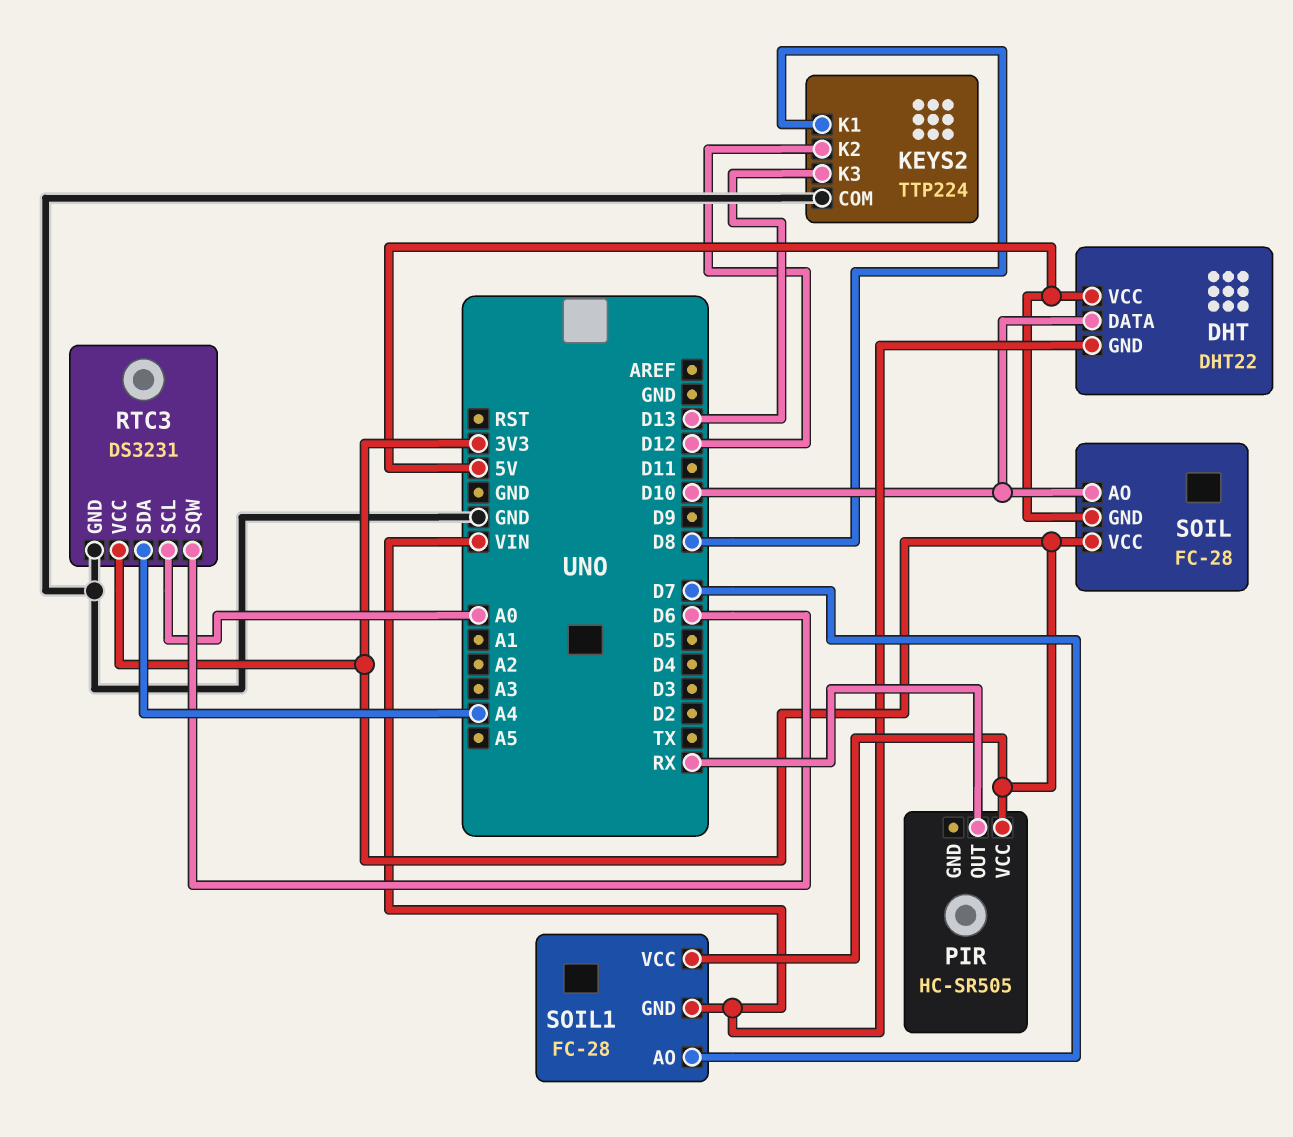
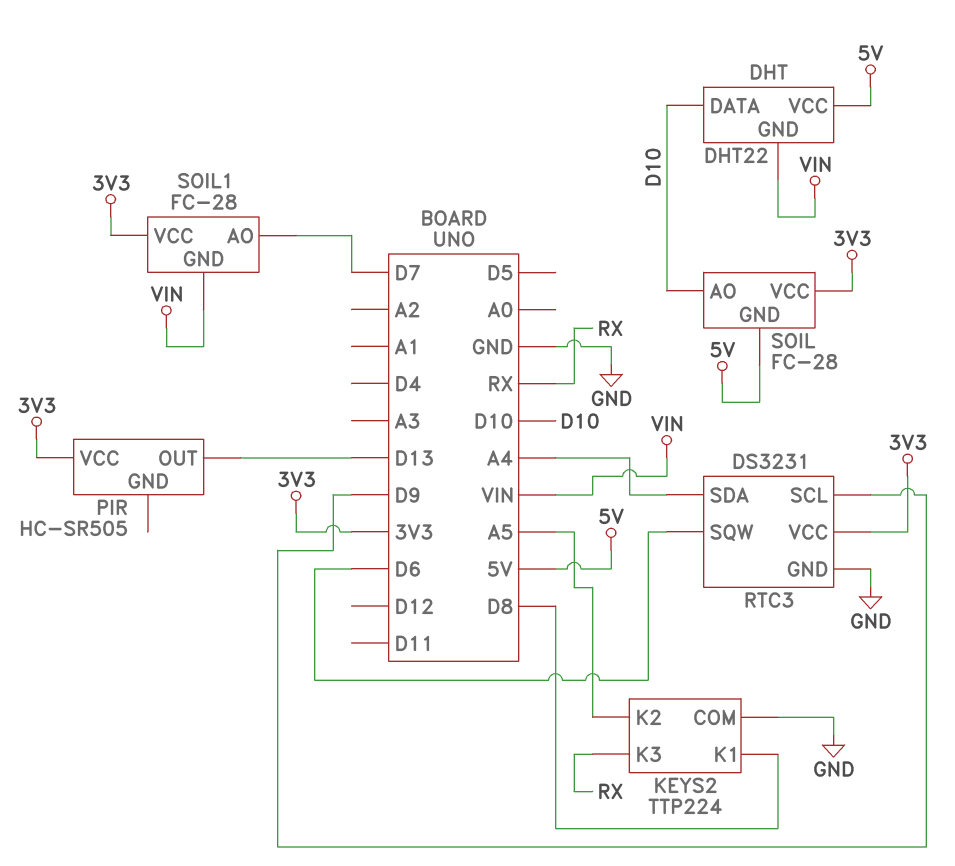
KEYS2 pin K2: D12 -> A5
KEYS2 pin K3: D13 -> RX
PIR pin OUT: RX -> D13
RTC3 pin SCL: A0 -> D9

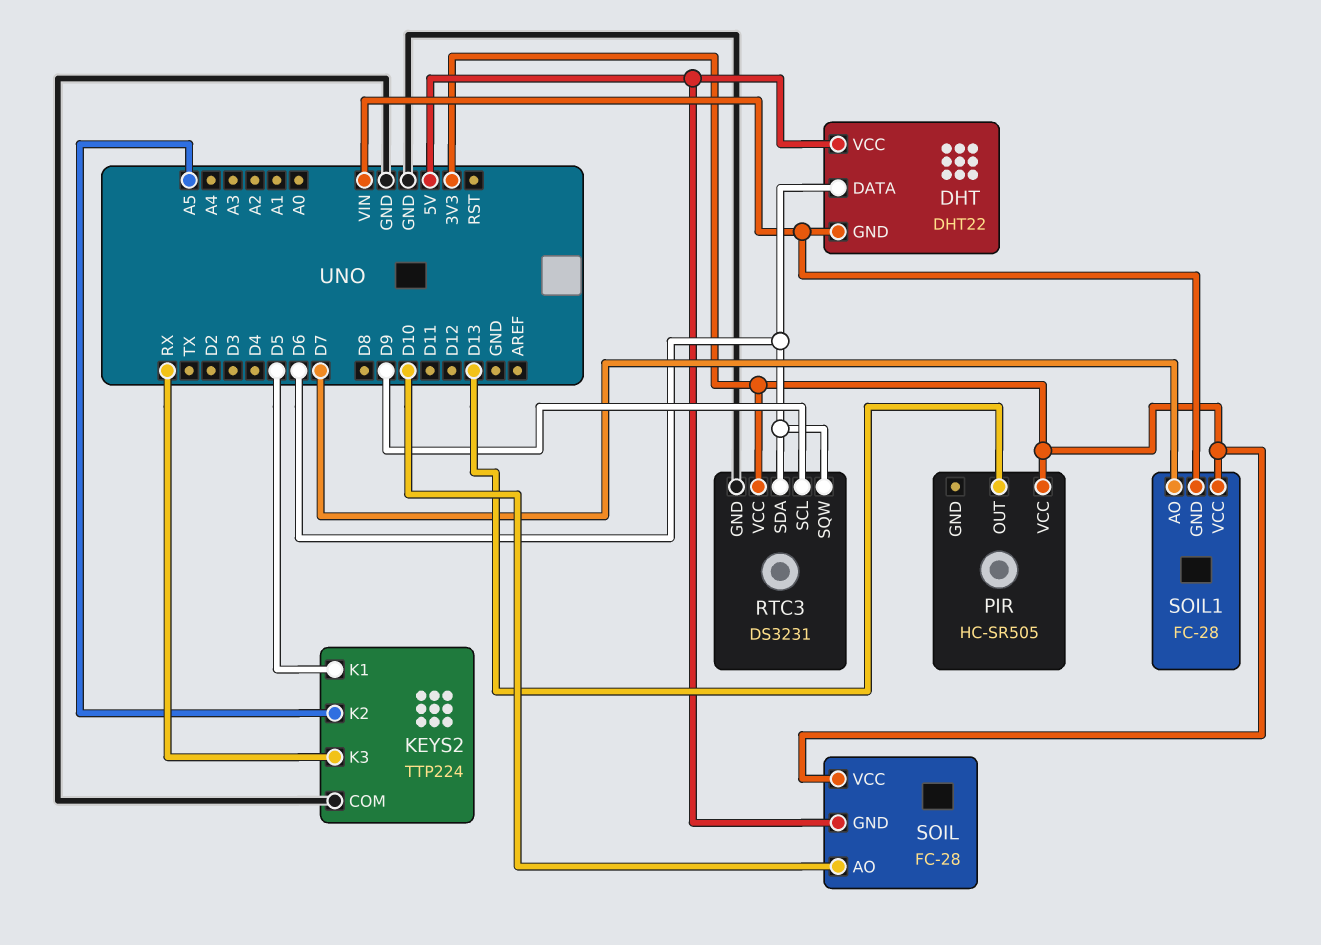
DHT pin DATA: D10 -> D6
KEYS2 pin K1: D8 -> D5
RTC3 pin SDA: A4 -> D6

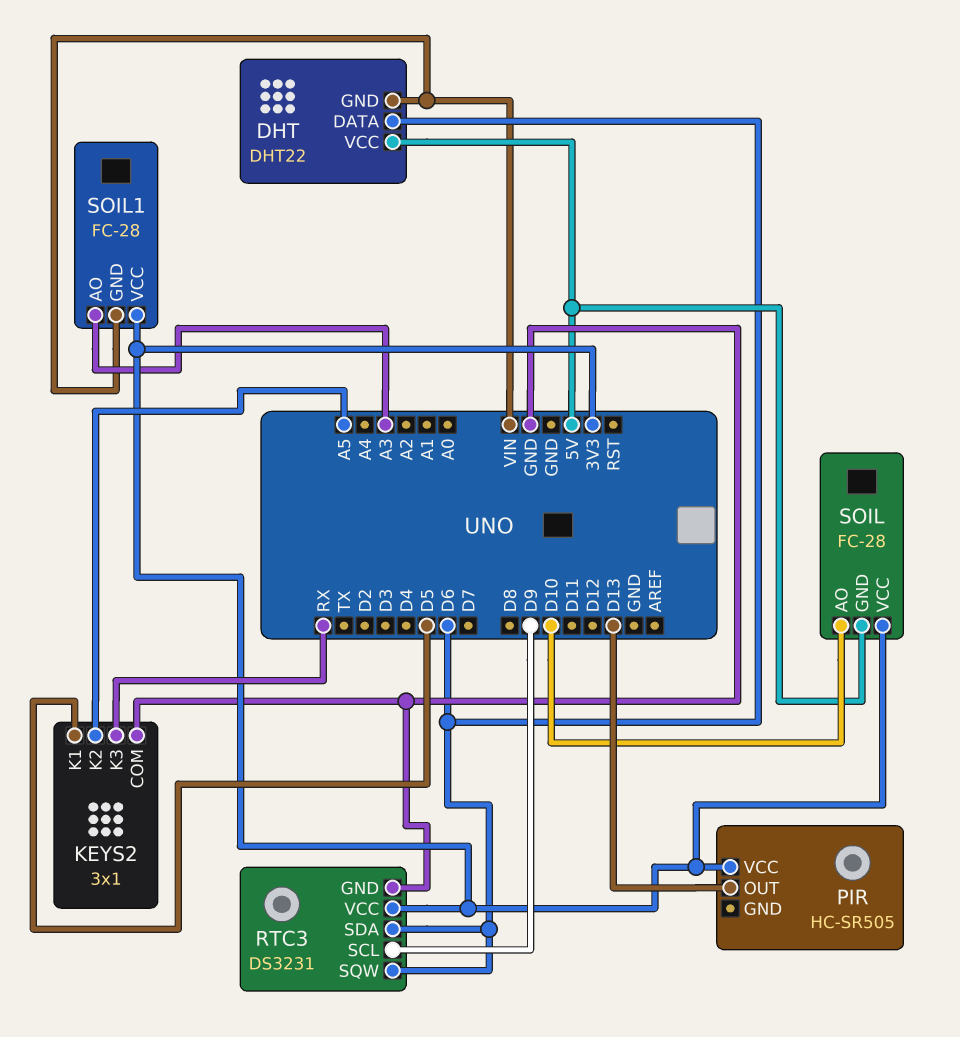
KEYS2: TTP224 -> 3x1
SOIL1 pin AO: D7 -> A3

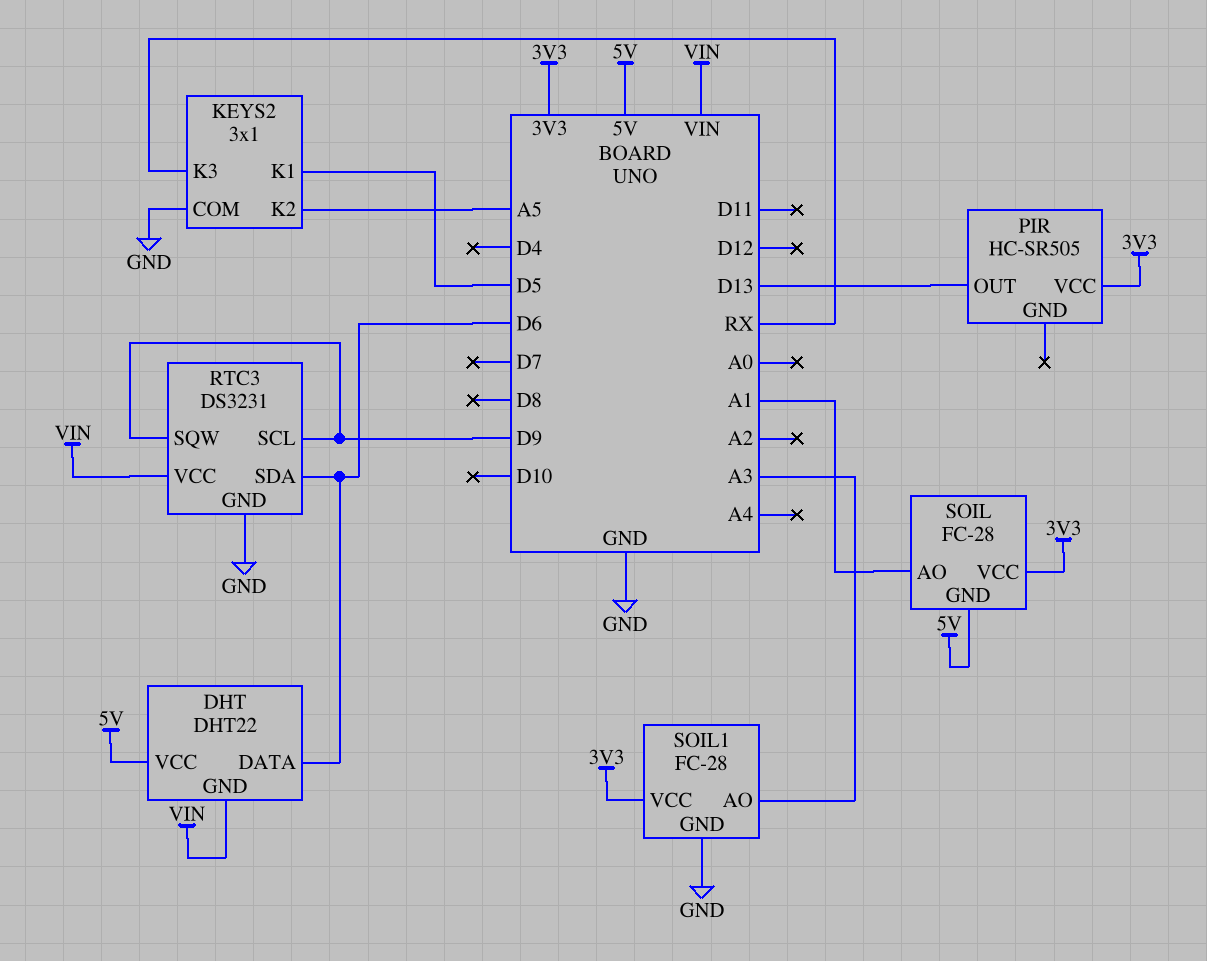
RTC3 pin SQW: D6 -> D9
RTC3 pin VCC: 3V3 -> VIN
SOIL pin AO: D10 -> A1
SOIL1 pin GND: VIN -> GND

